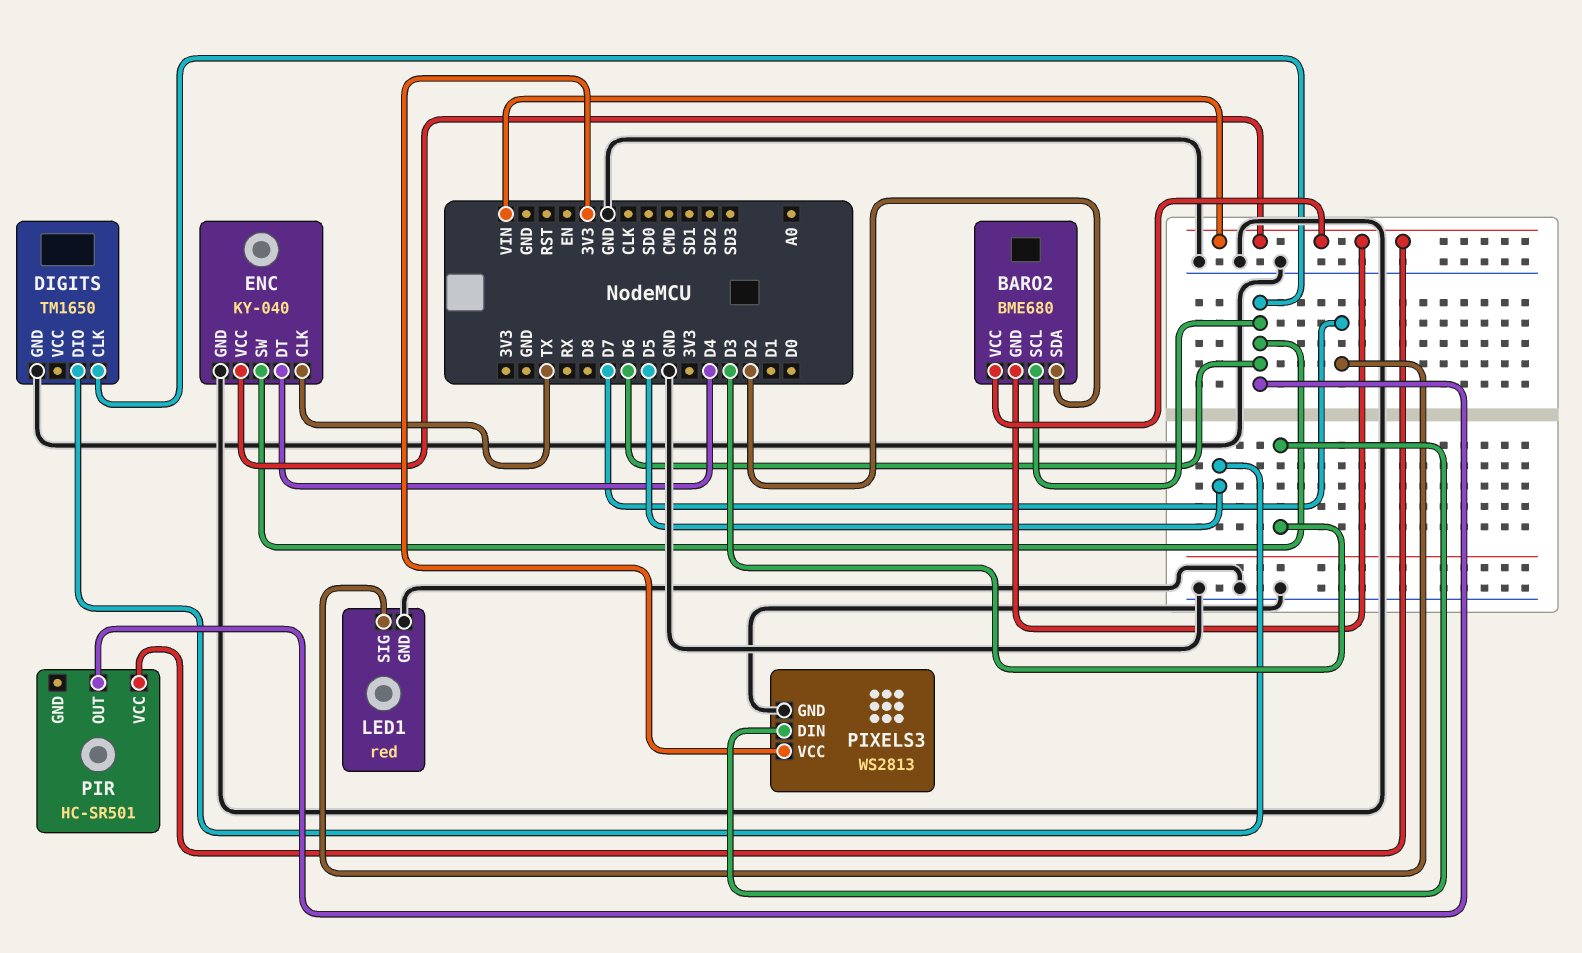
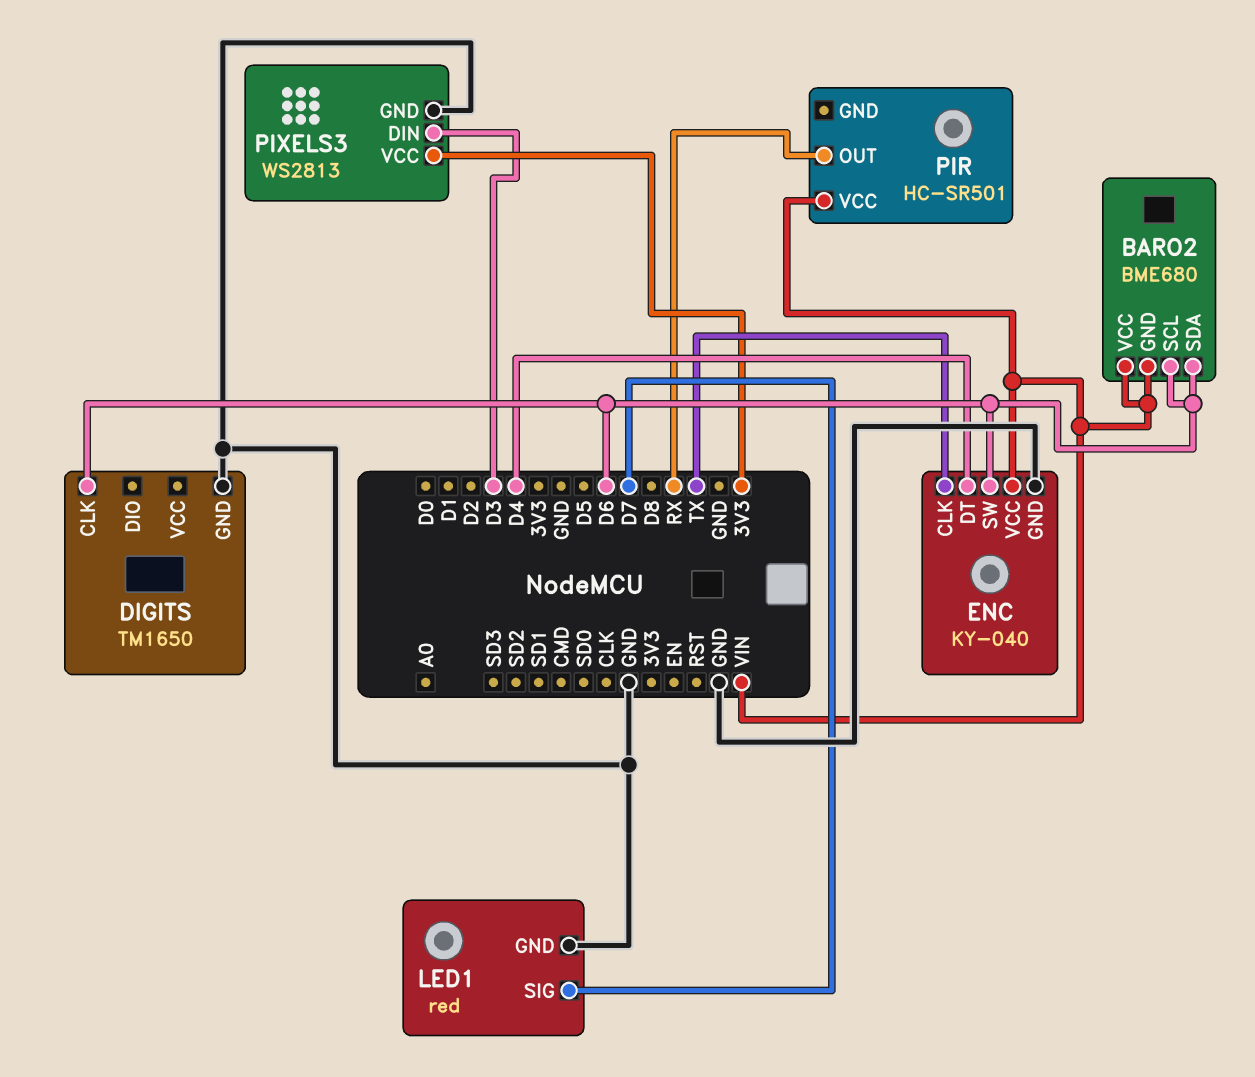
BARO2 pin SDA: D2 -> D6
DIGITS pin DIO: D5 -> none
PIR pin OUT: D6 -> RX

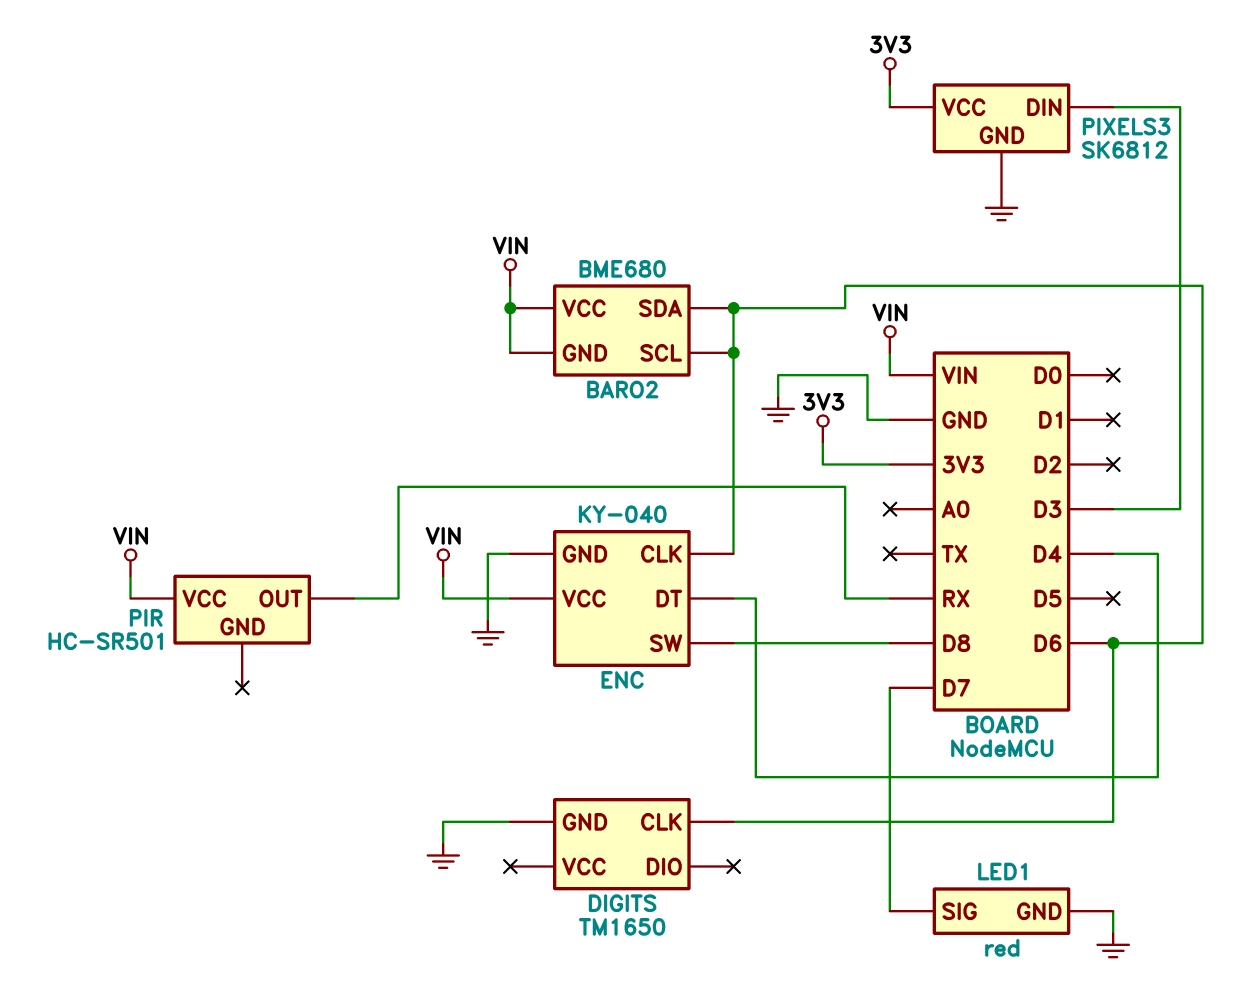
ENC pin CLK: TX -> D6
ENC pin SW: D6 -> D8
PIXELS3: WS2813 -> SK6812

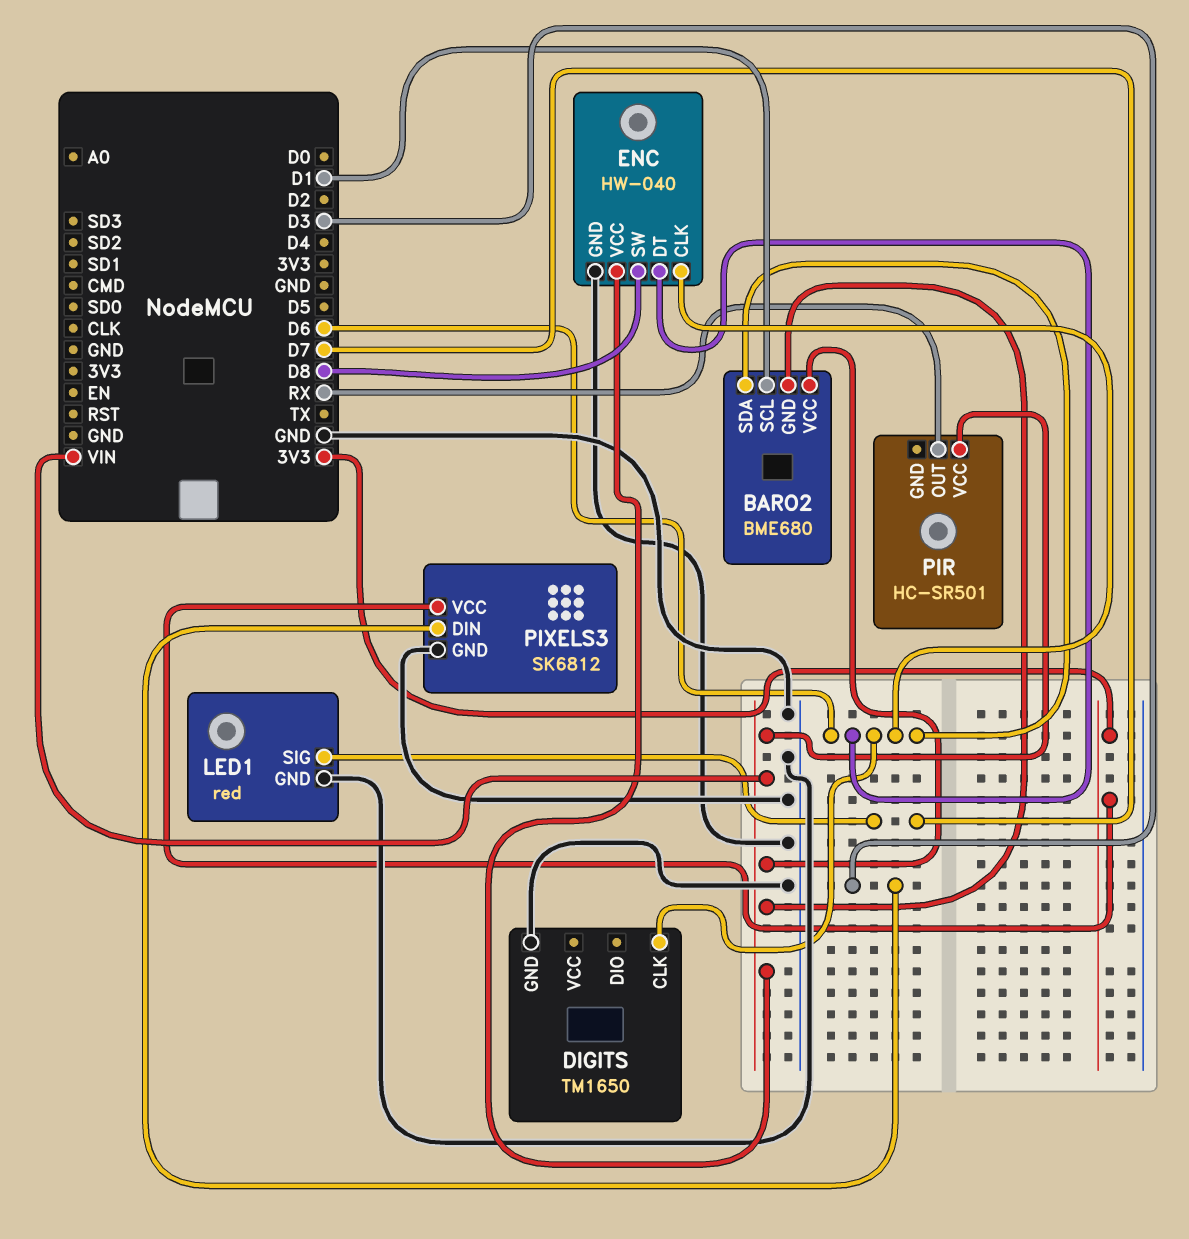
BARO2 pin SCL: D6 -> D1
ENC: KY-040 -> HW-040
ENC pin DT: D4 -> D6

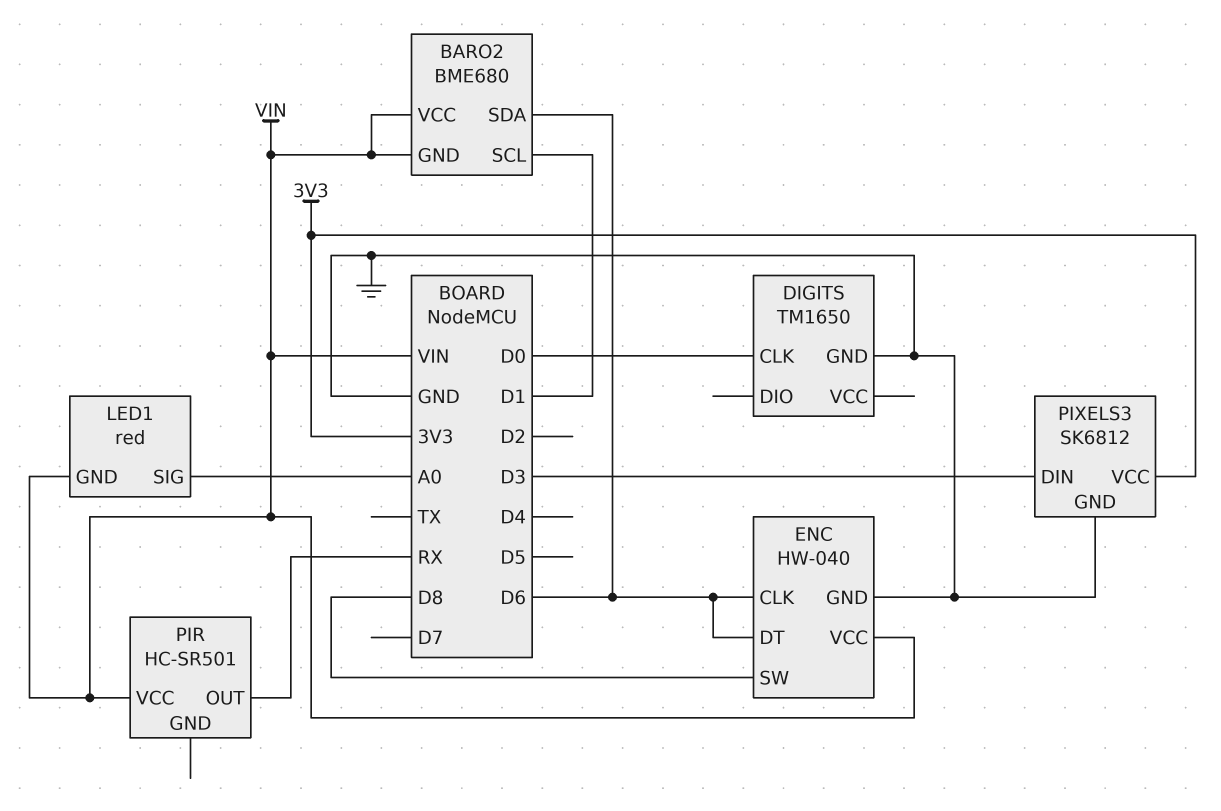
DIGITS pin CLK: D6 -> D0
LED1 pin GND: GND -> VIN
LED1 pin SIG: D7 -> A0

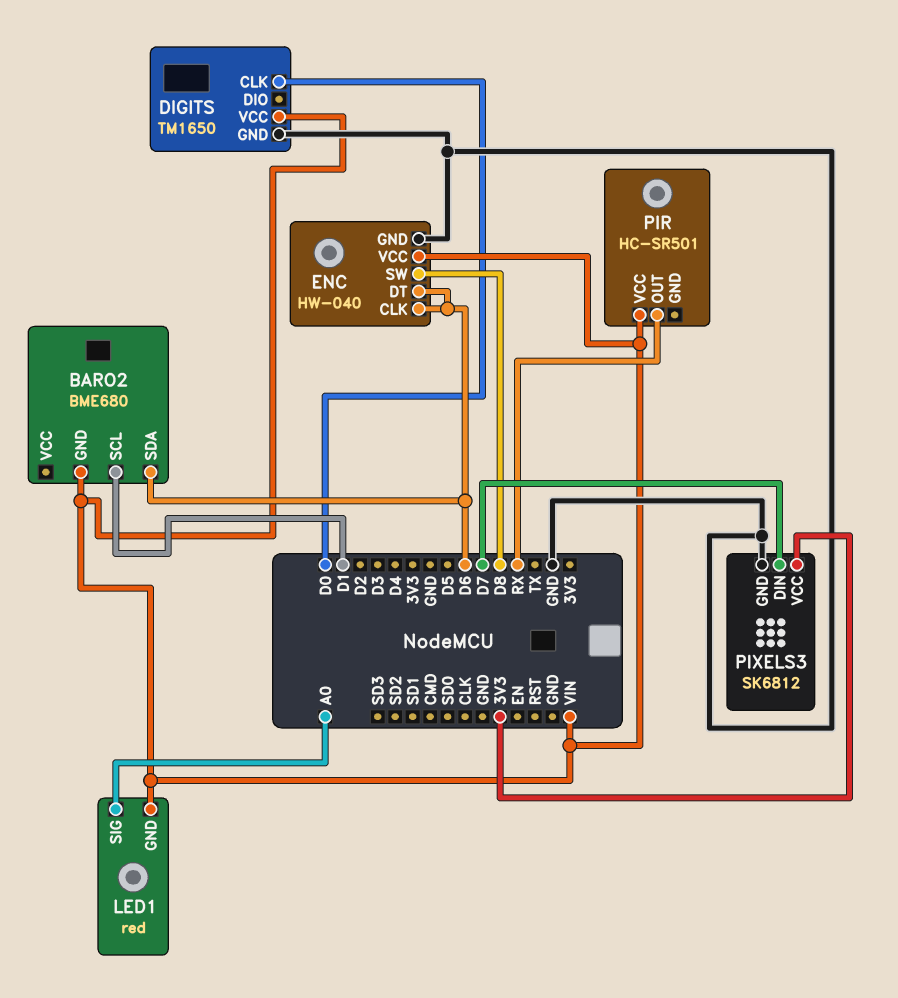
BARO2 pin VCC: VIN -> none
DIGITS pin VCC: none -> VIN
PIXELS3 pin DIN: D3 -> D7

